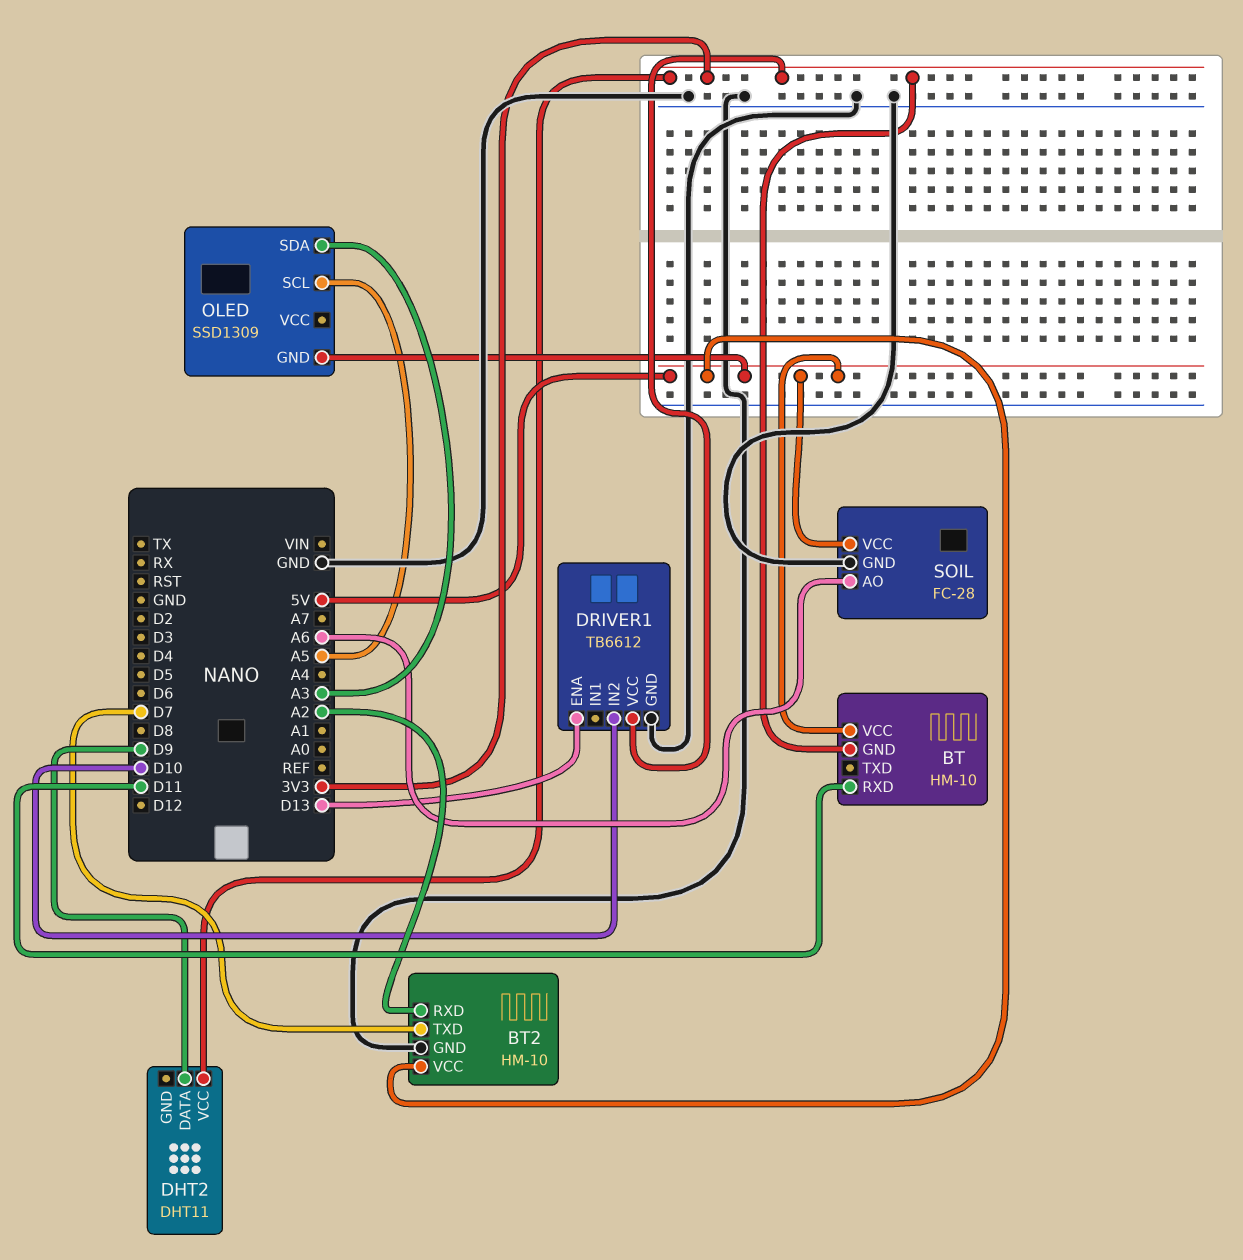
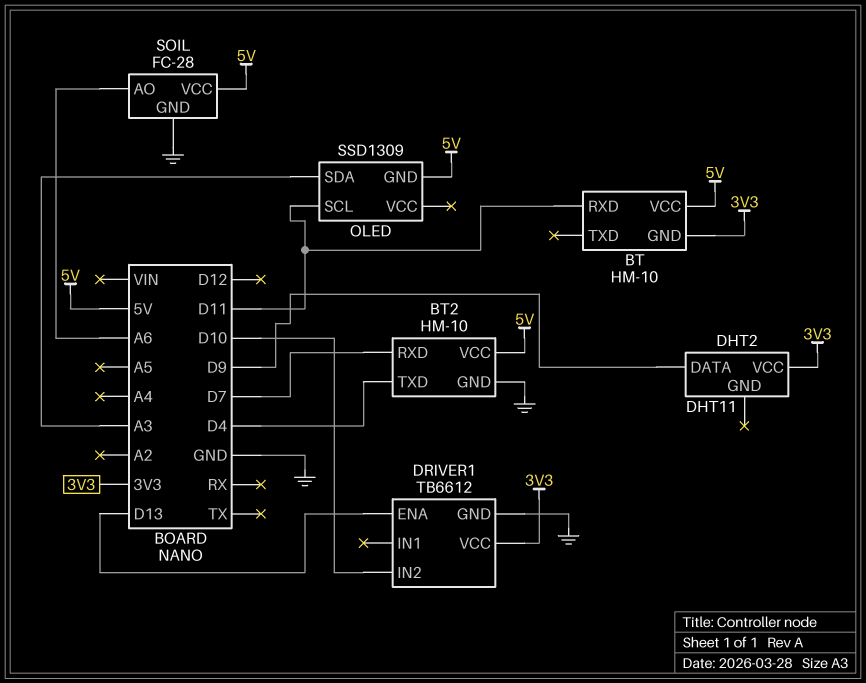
BT2 pin RXD: A2 -> D7
BT2 pin TXD: D7 -> D4
OLED pin SCL: A5 -> D11

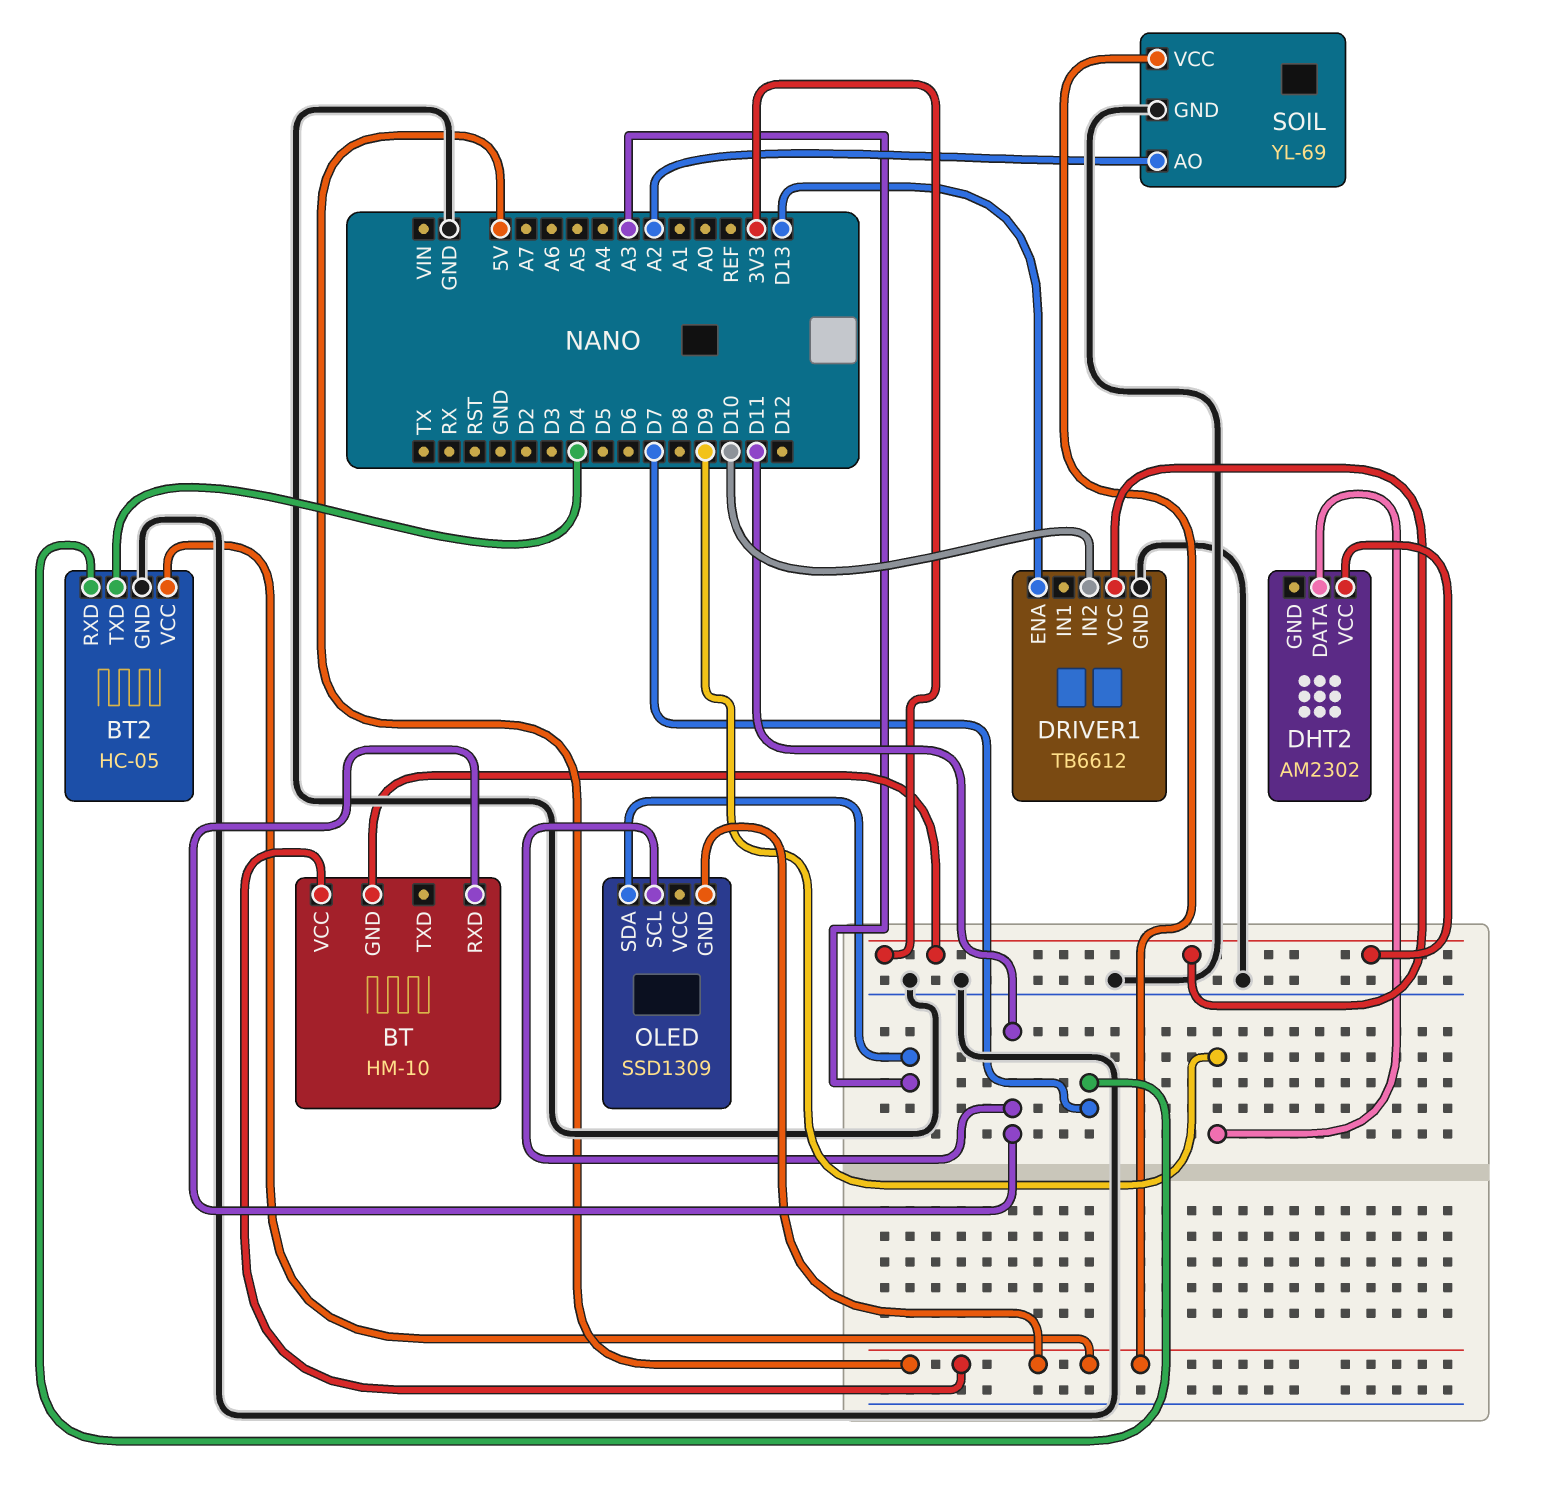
BT2: HM-10 -> HC-05
DHT2: DHT11 -> AM2302
SOIL: FC-28 -> YL-69
SOIL pin AO: A6 -> A2

